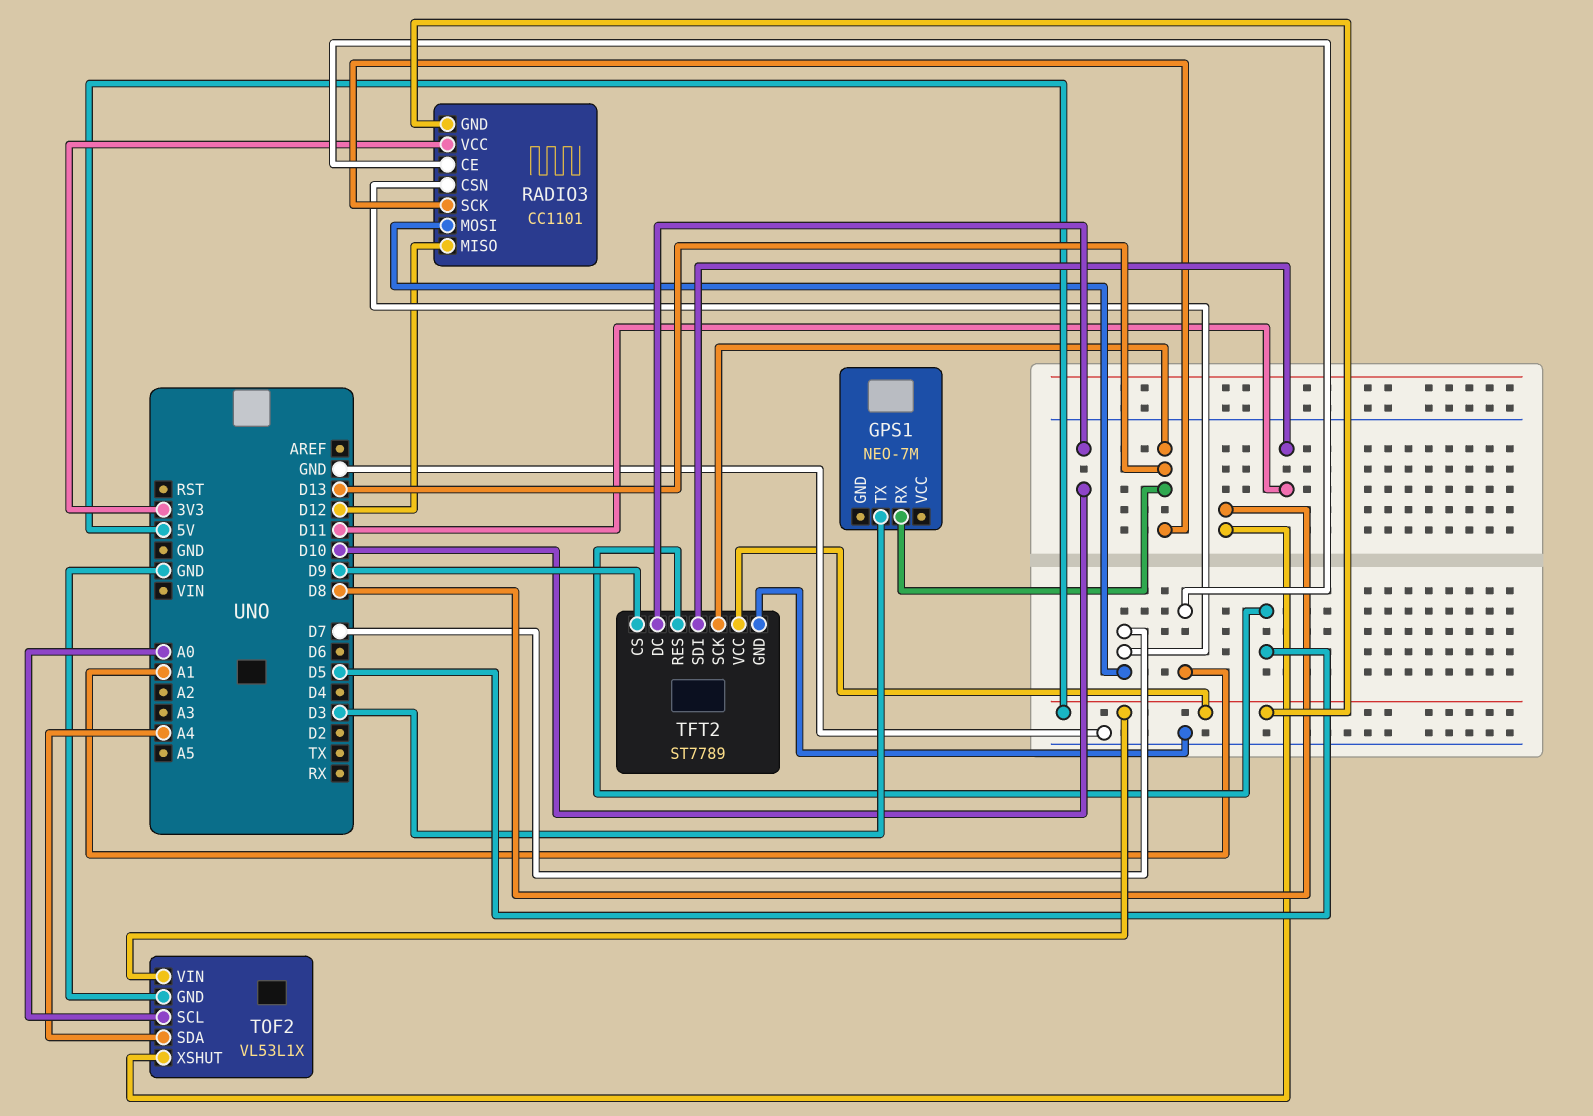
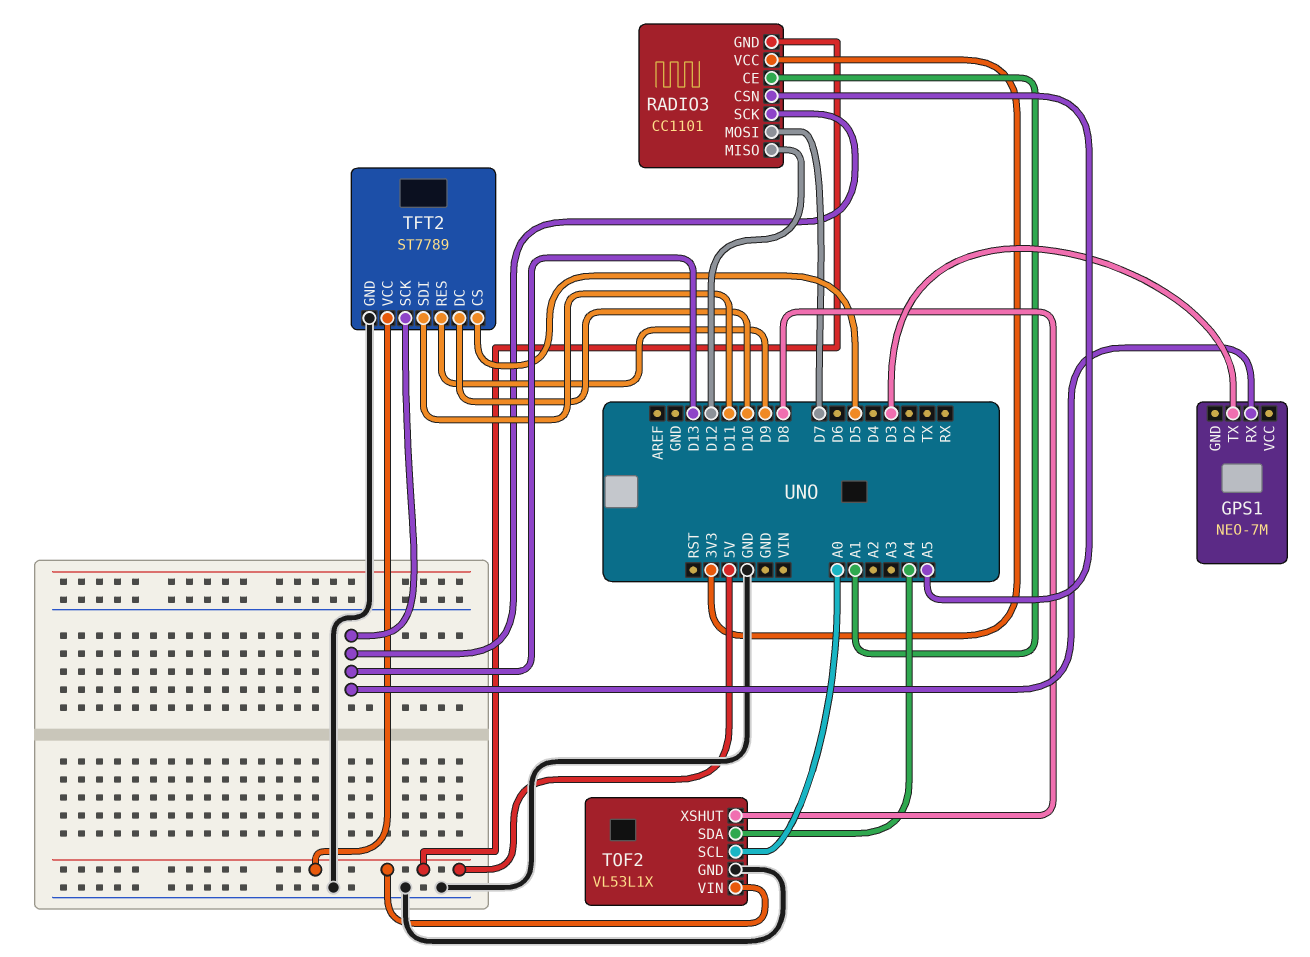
RADIO3 pin CSN: D7 -> A5
TFT2 pin CS: D9 -> D5
TFT2 pin RES: D5 -> D9

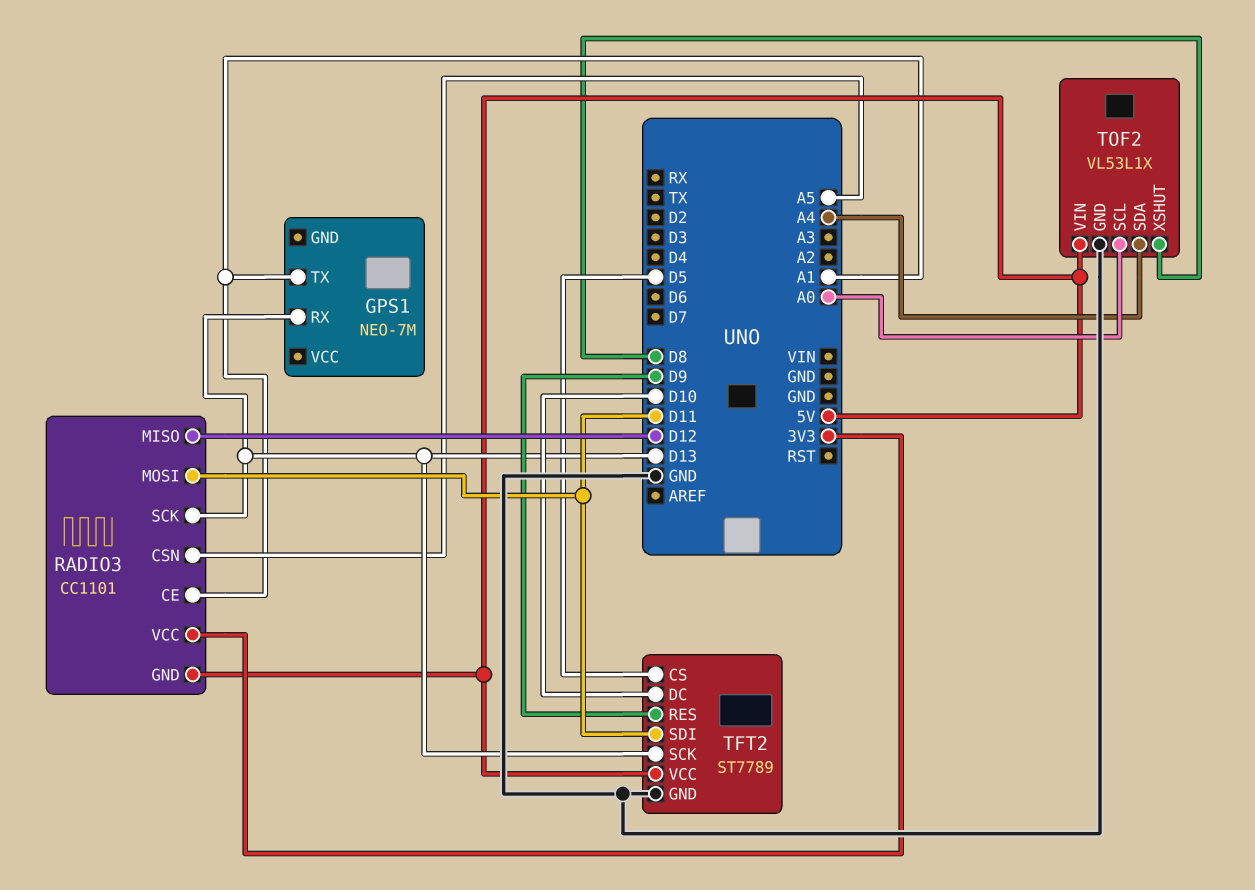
GPS1 pin TX: D3 -> A1
RADIO3 pin MOSI: D7 -> D11

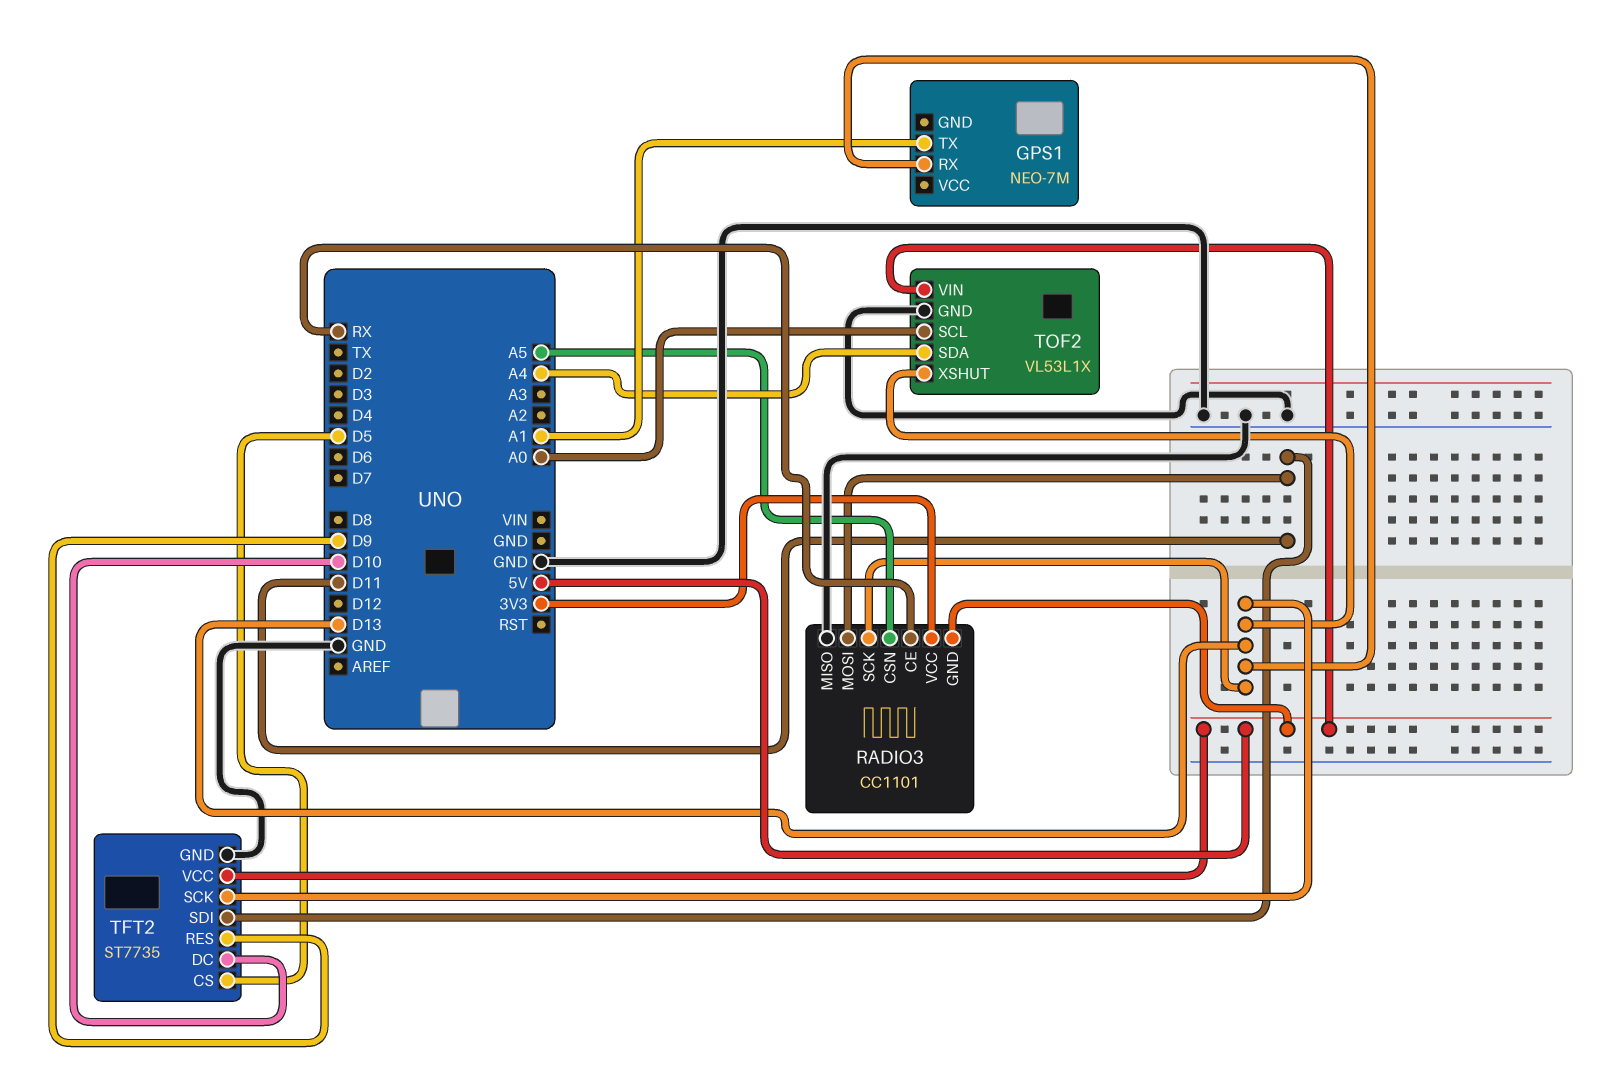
RADIO3 pin CE: A1 -> RX
RADIO3 pin MISO: D12 -> GND
TFT2: ST7789 -> ST7735
TOF2 pin XSHUT: D8 -> D13

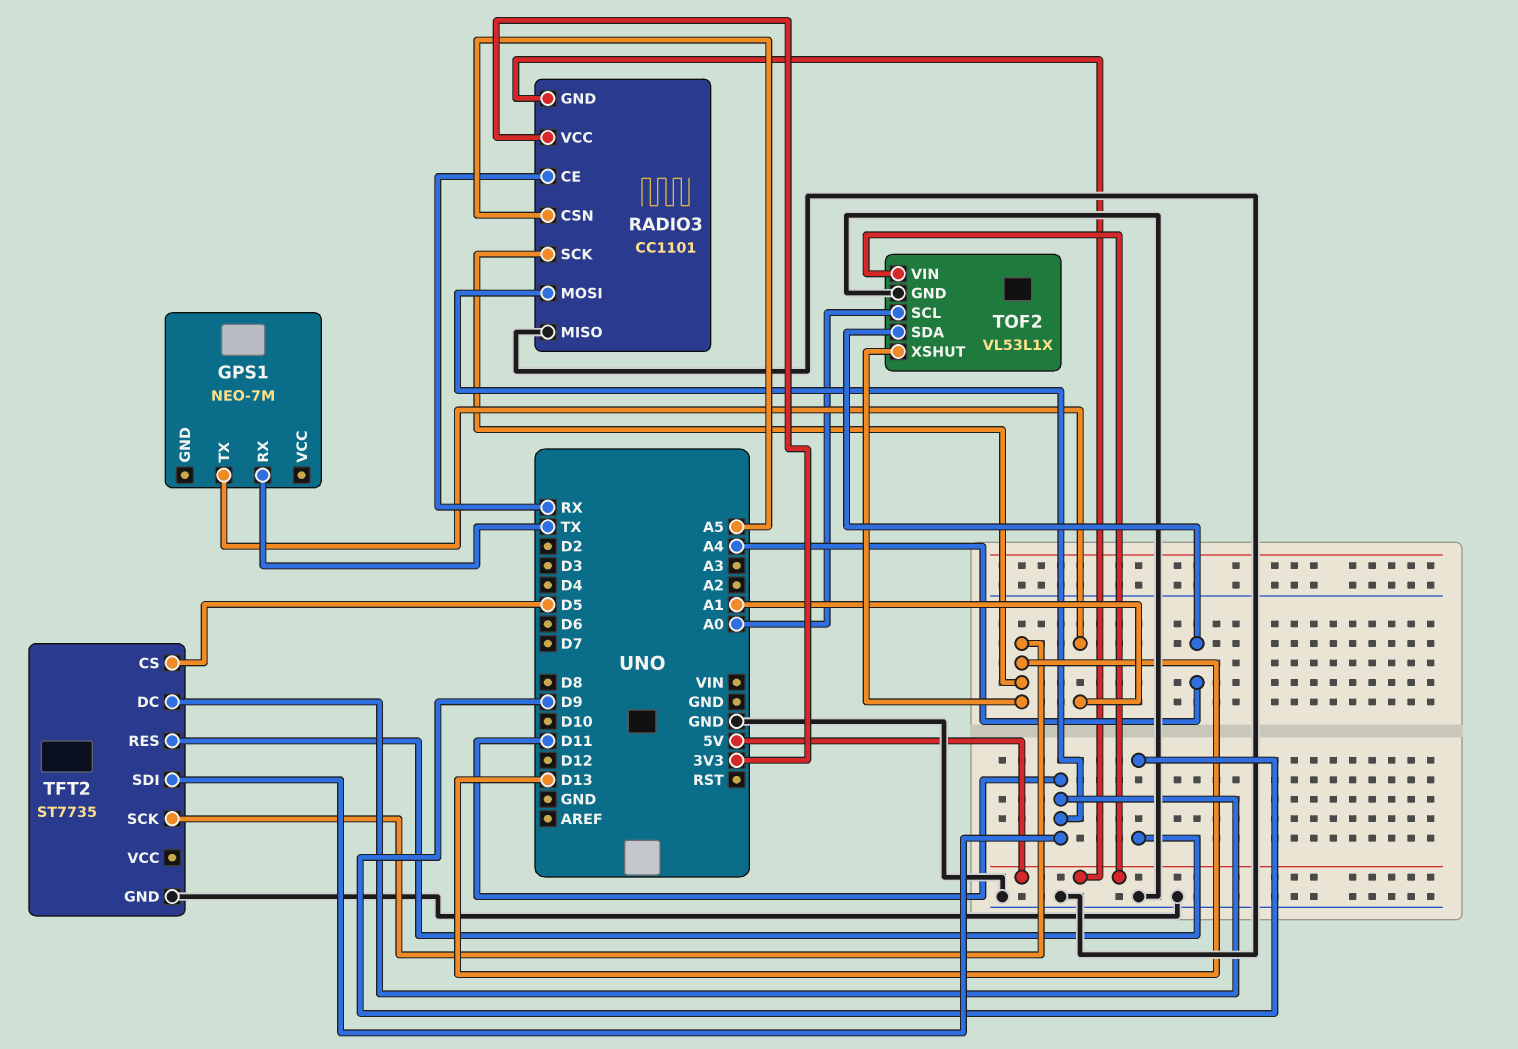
GPS1 pin RX: D13 -> TX
TFT2 pin DC: D10 -> D11
TFT2 pin VCC: 5V -> none

